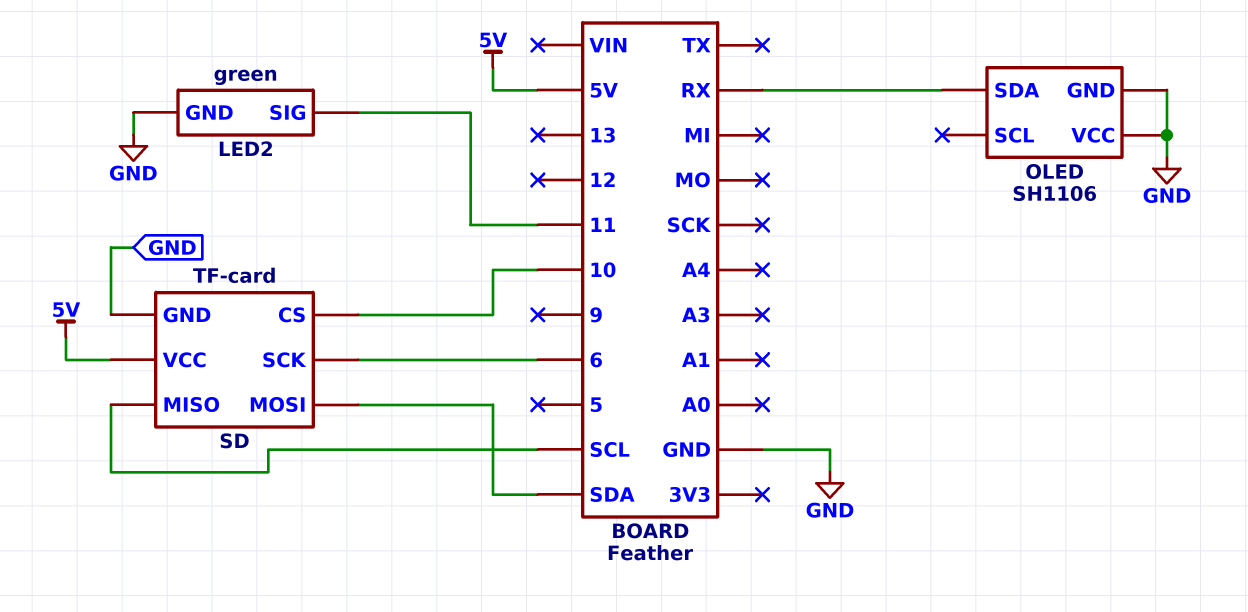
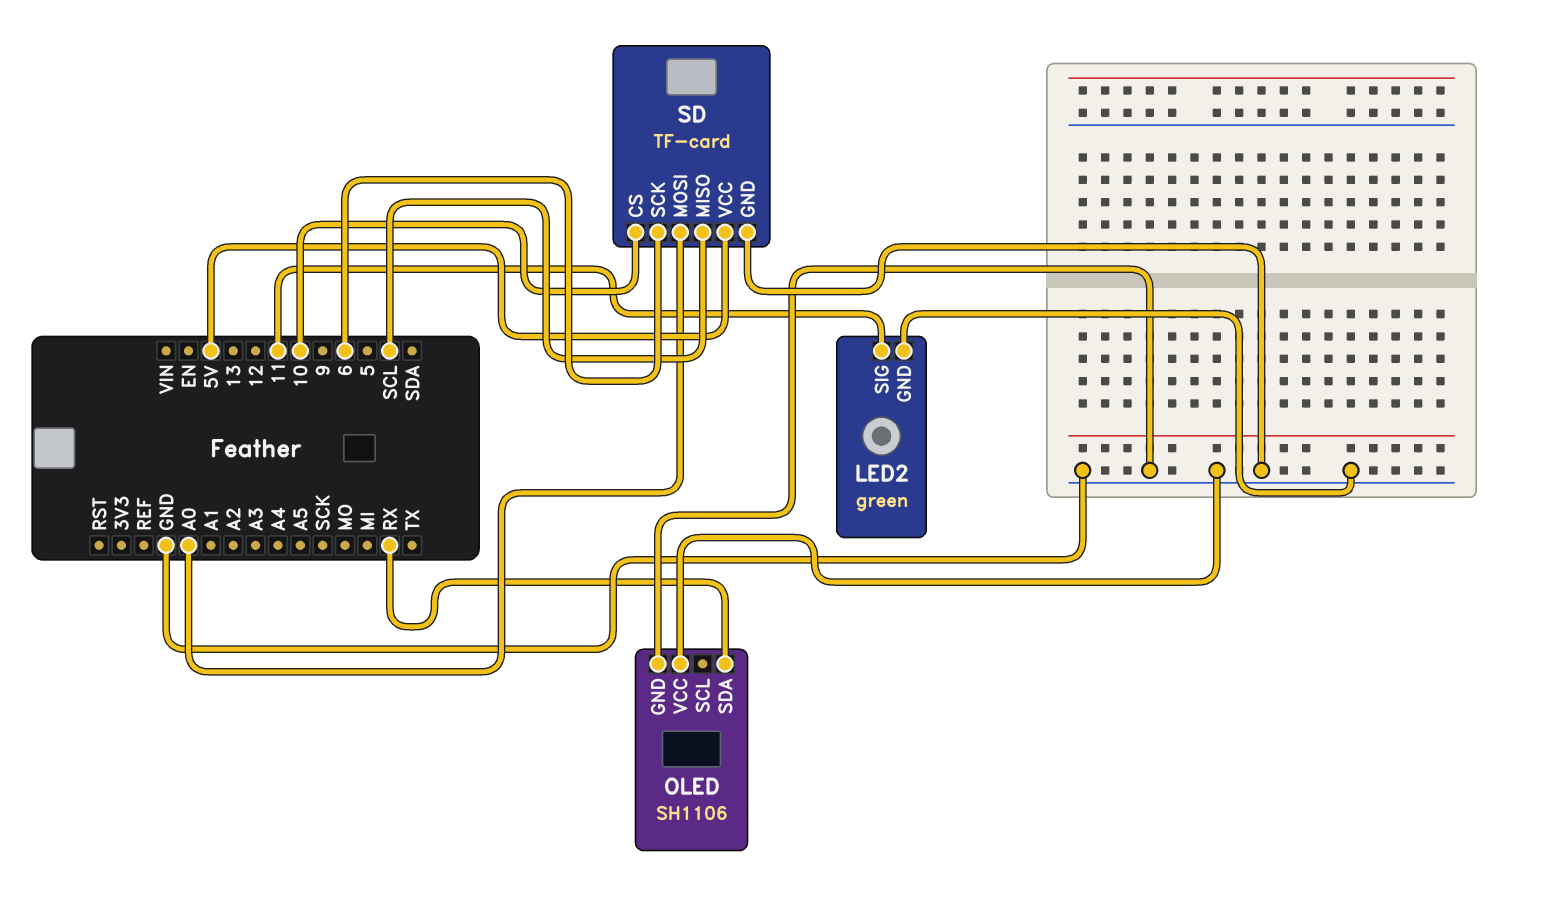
SD pin MOSI: SDA -> A0

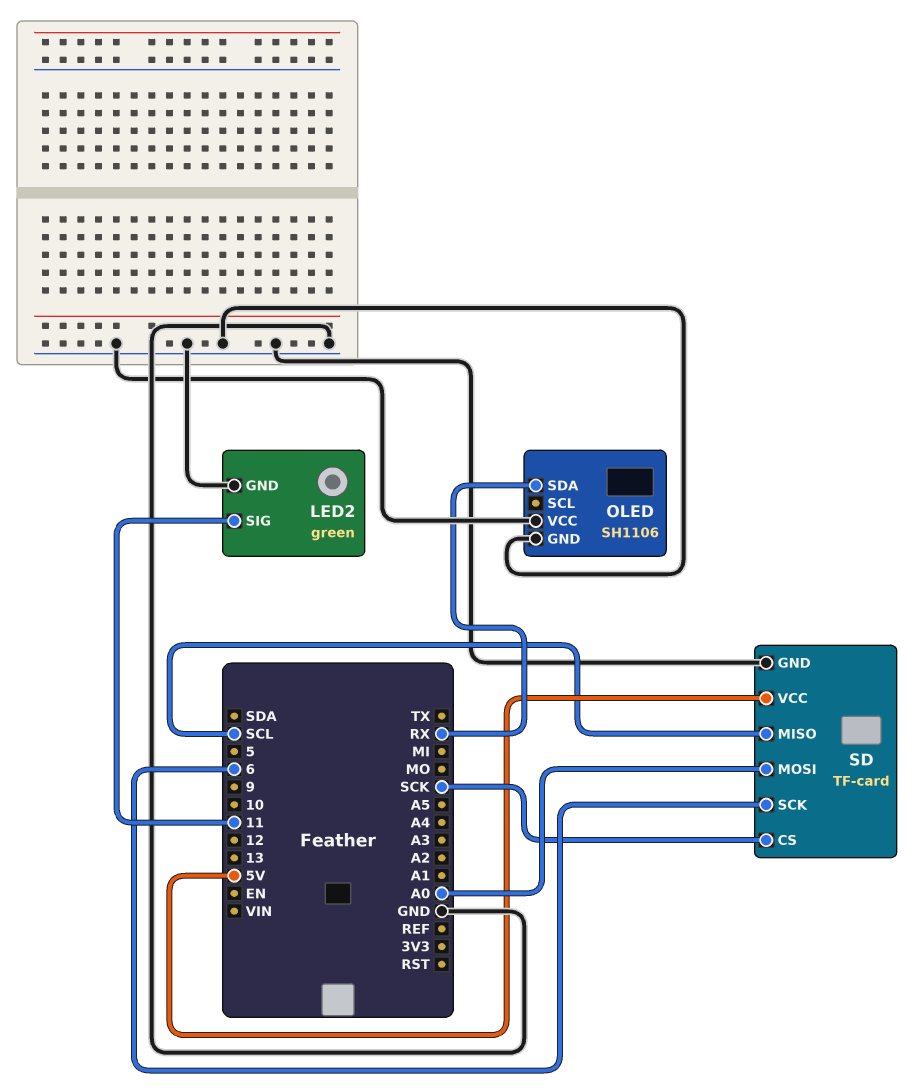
SD pin CS: 10 -> SCK

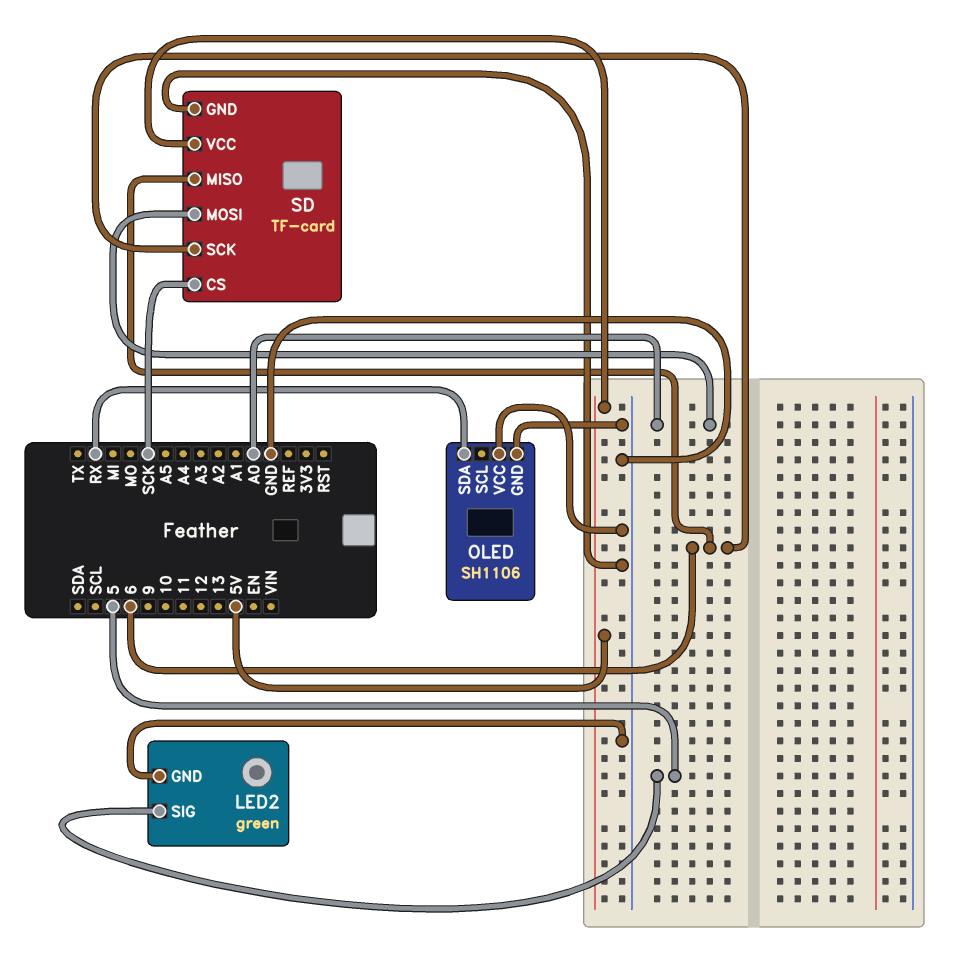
LED2 pin SIG: 11 -> 5
SD pin MISO: SCL -> 6

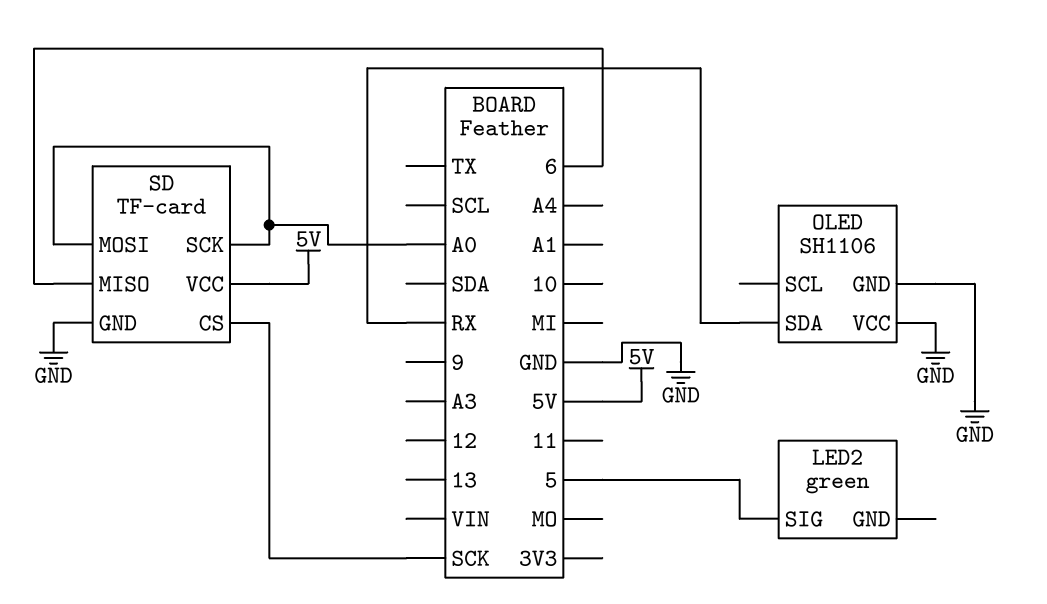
LED2 pin GND: GND -> none
SD pin SCK: 6 -> A0

